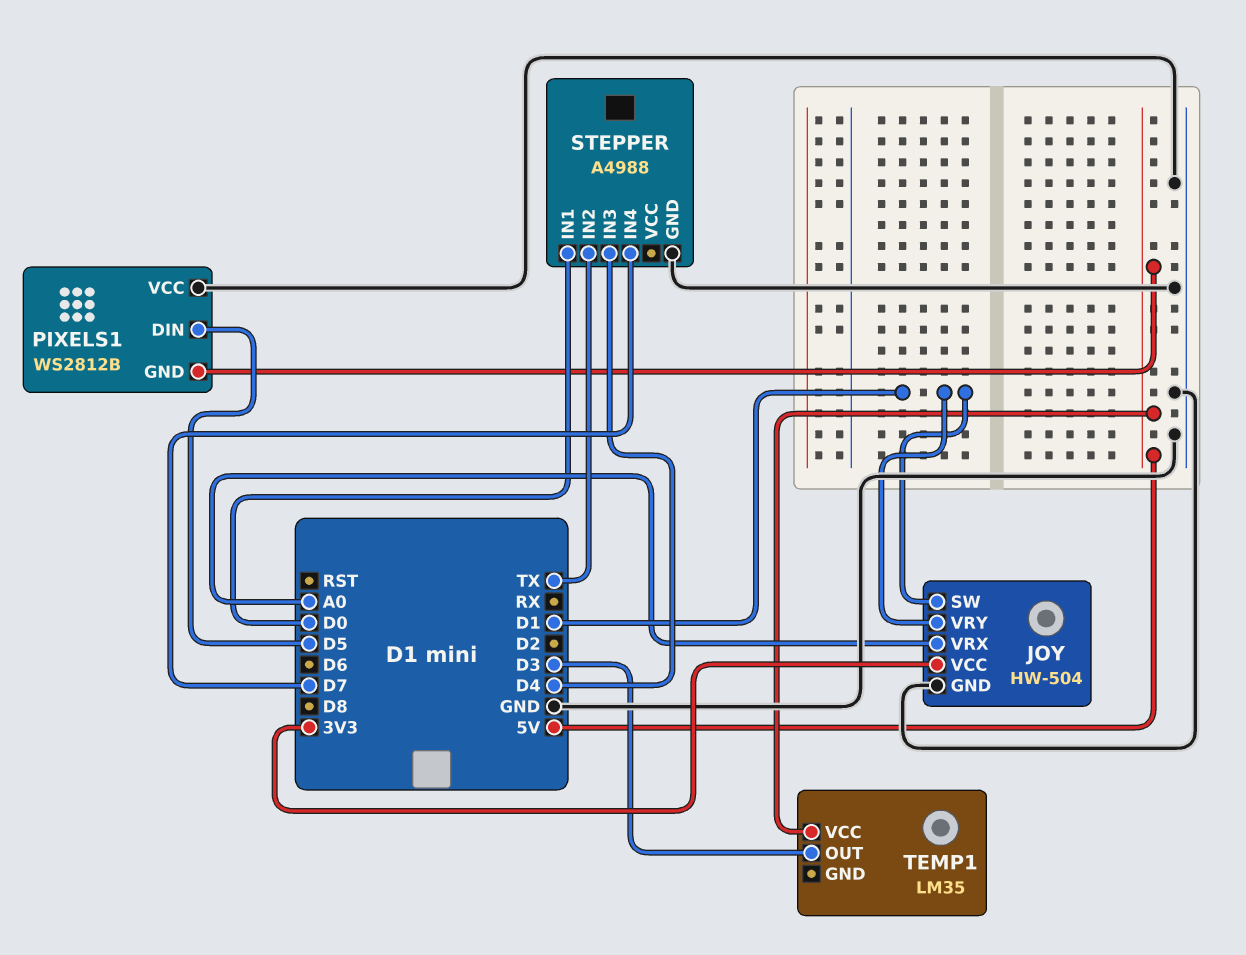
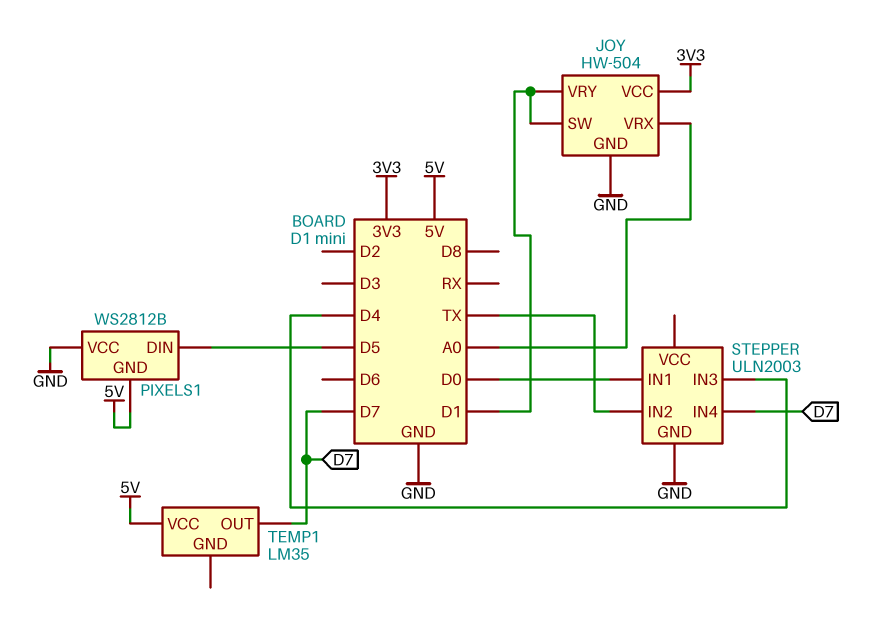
STEPPER: A4988 -> ULN2003
TEMP1 pin OUT: D3 -> D7

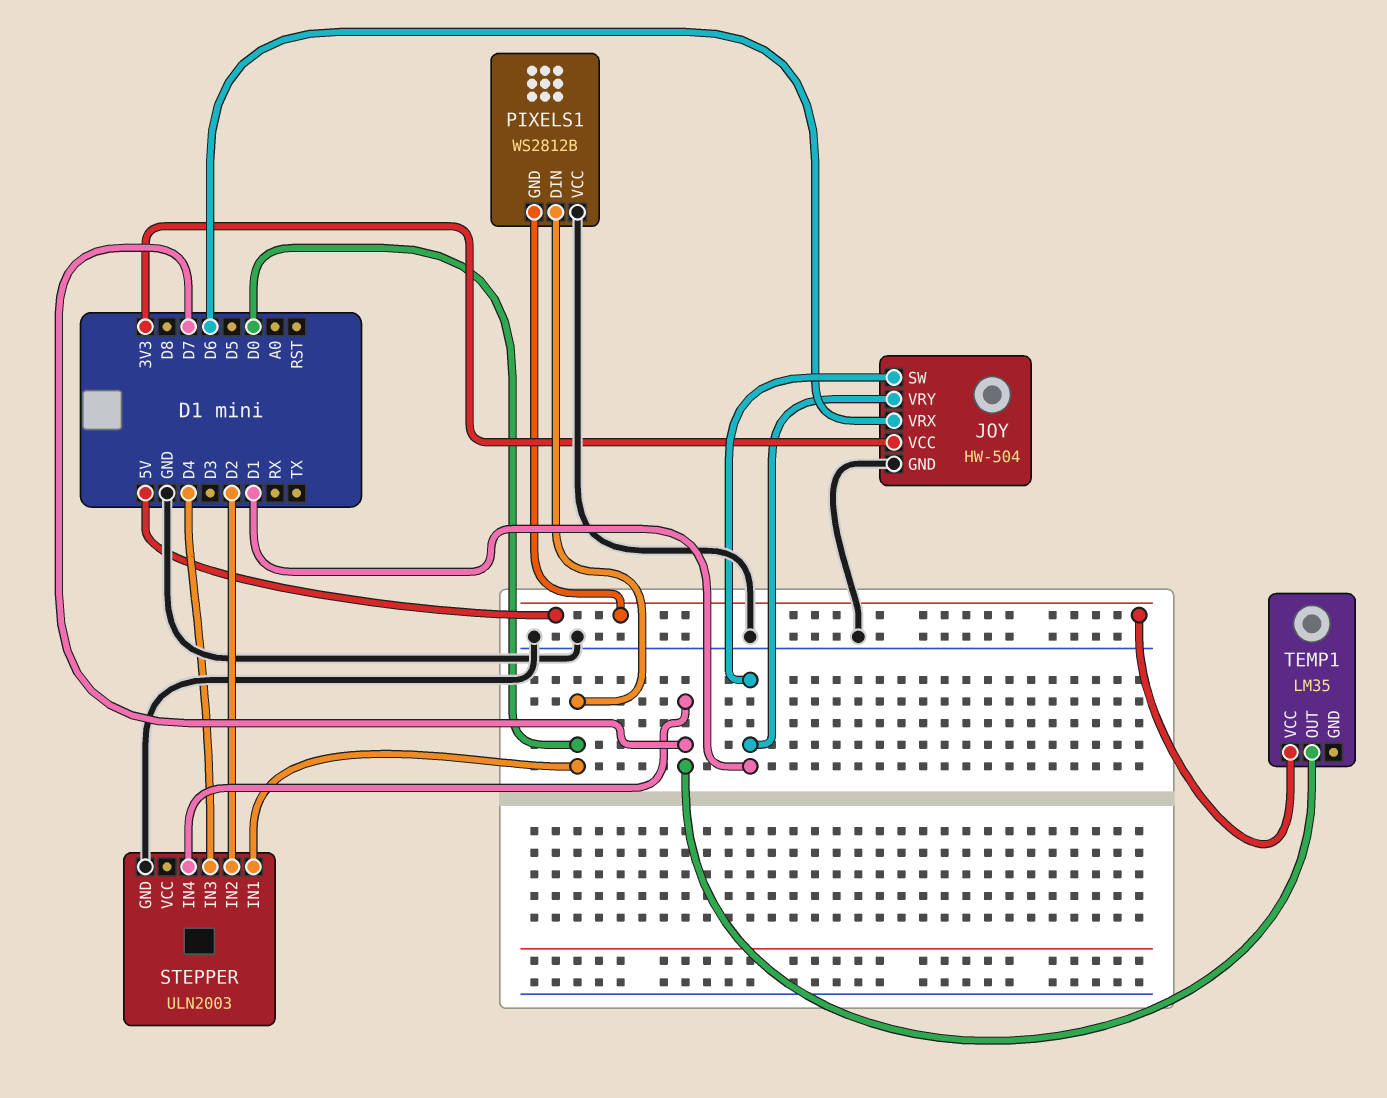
JOY pin VRX: A0 -> D6
PIXELS1 pin DIN: D5 -> D0
STEPPER pin IN2: TX -> D2

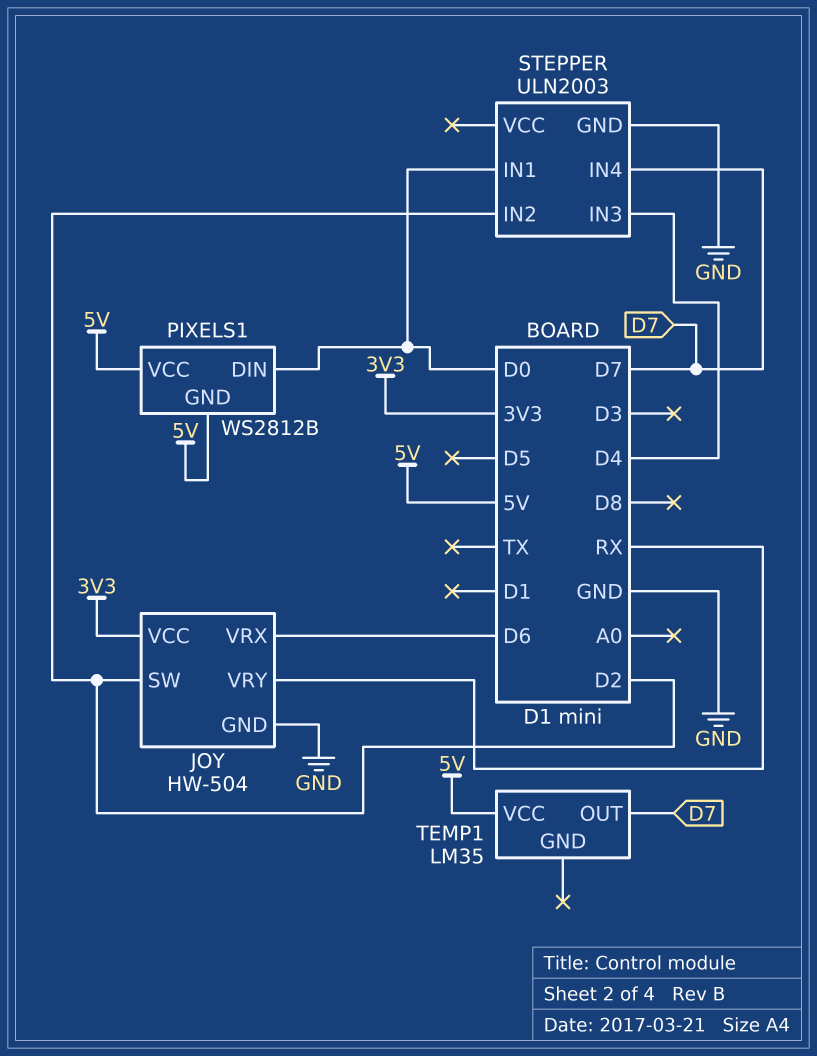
JOY pin SW: D1 -> D2
JOY pin VRY: D1 -> RX
PIXELS1 pin VCC: GND -> 5V

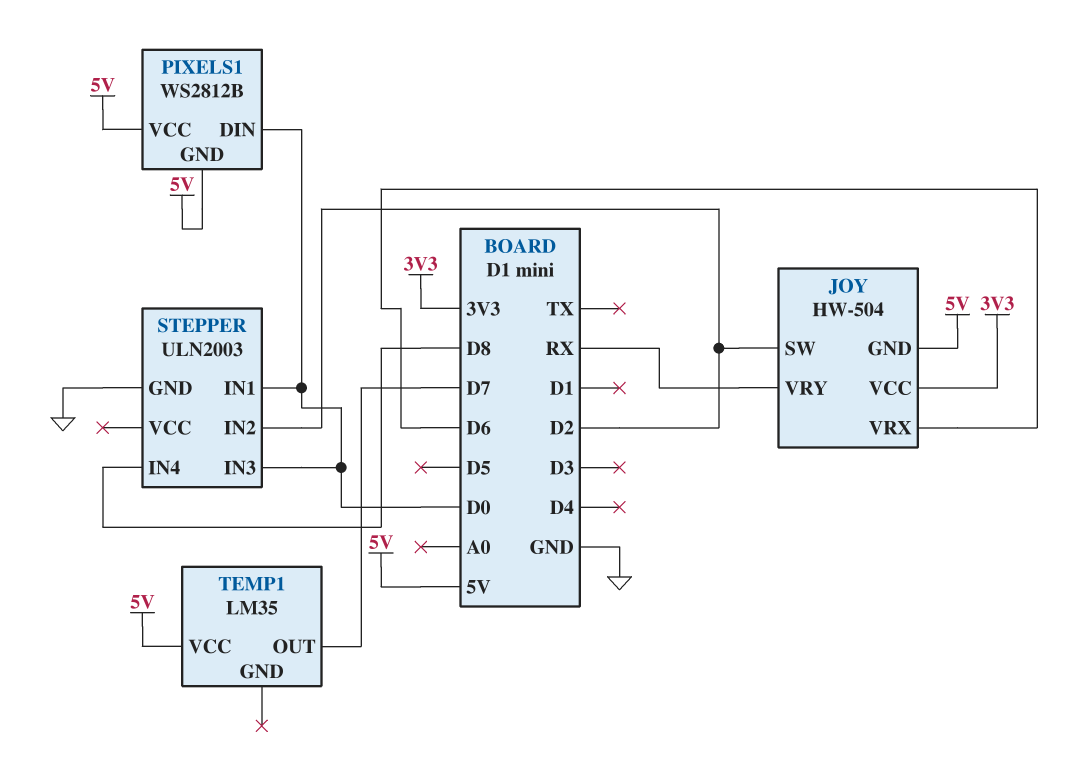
JOY pin GND: GND -> 5V
STEPPER pin IN3: D4 -> D0
STEPPER pin IN4: D7 -> D8

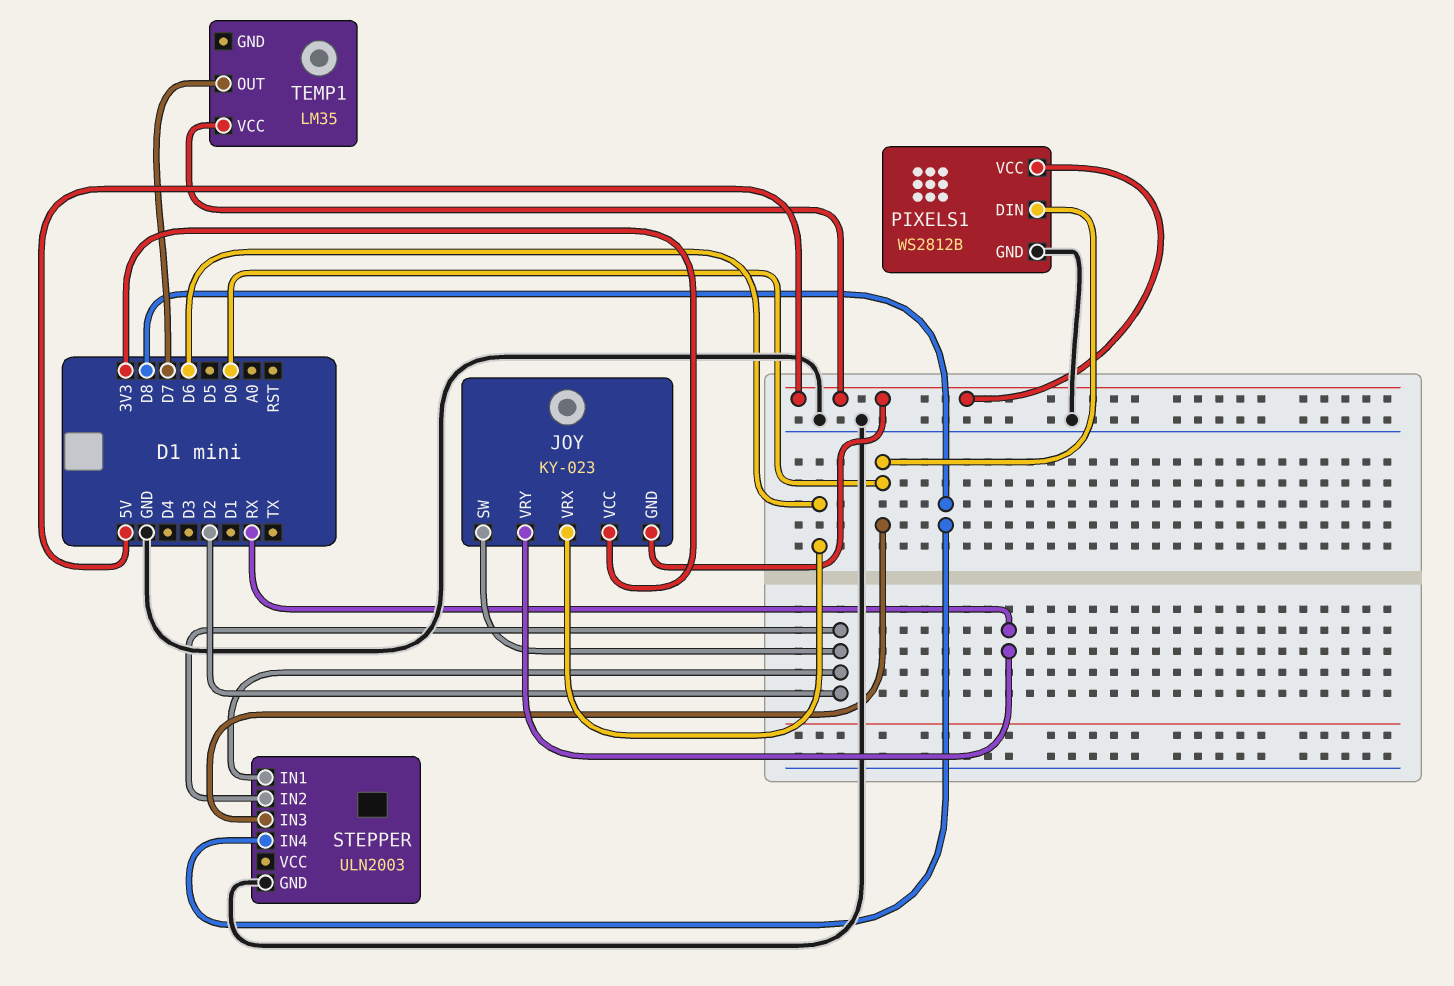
JOY: HW-504 -> KY-023
PIXELS1 pin GND: 5V -> GND
STEPPER pin IN1: D0 -> D2

